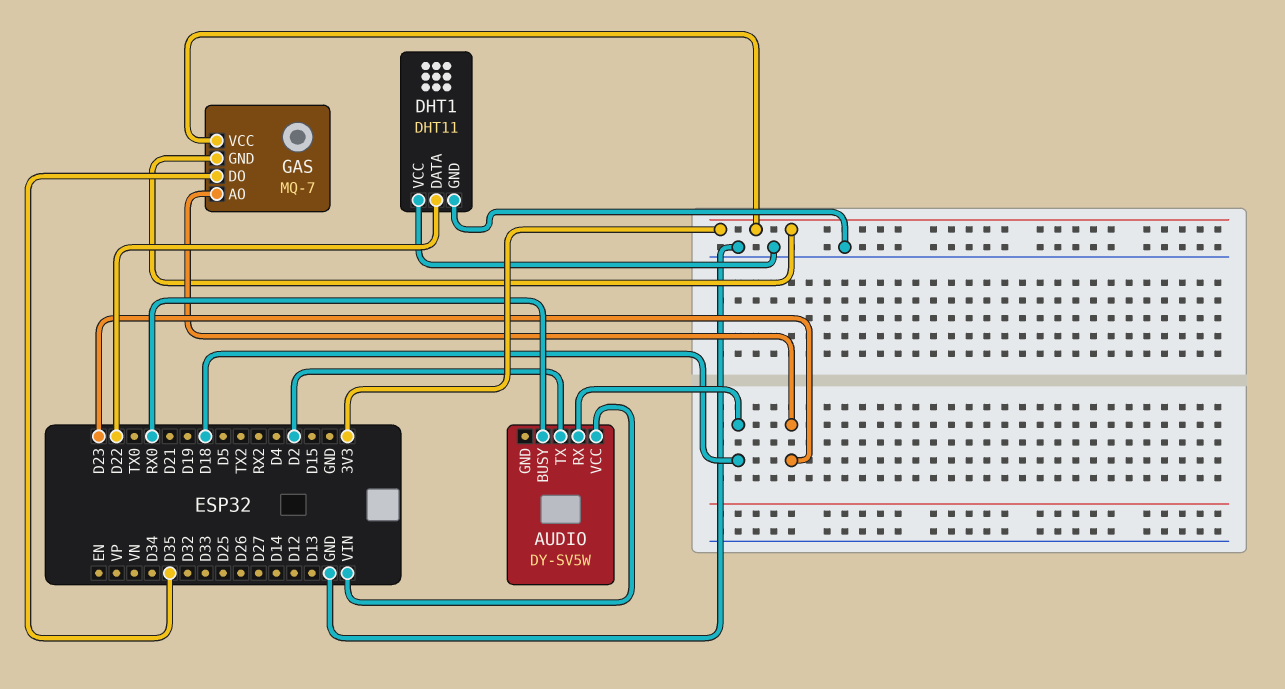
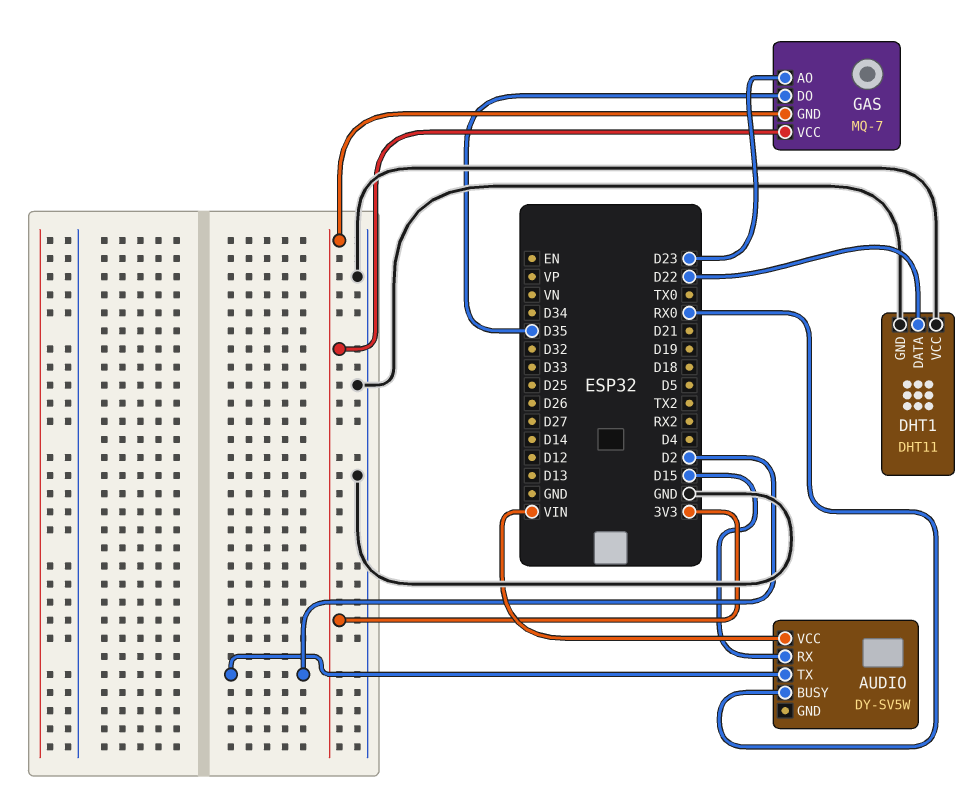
AUDIO pin RX: D18 -> D15

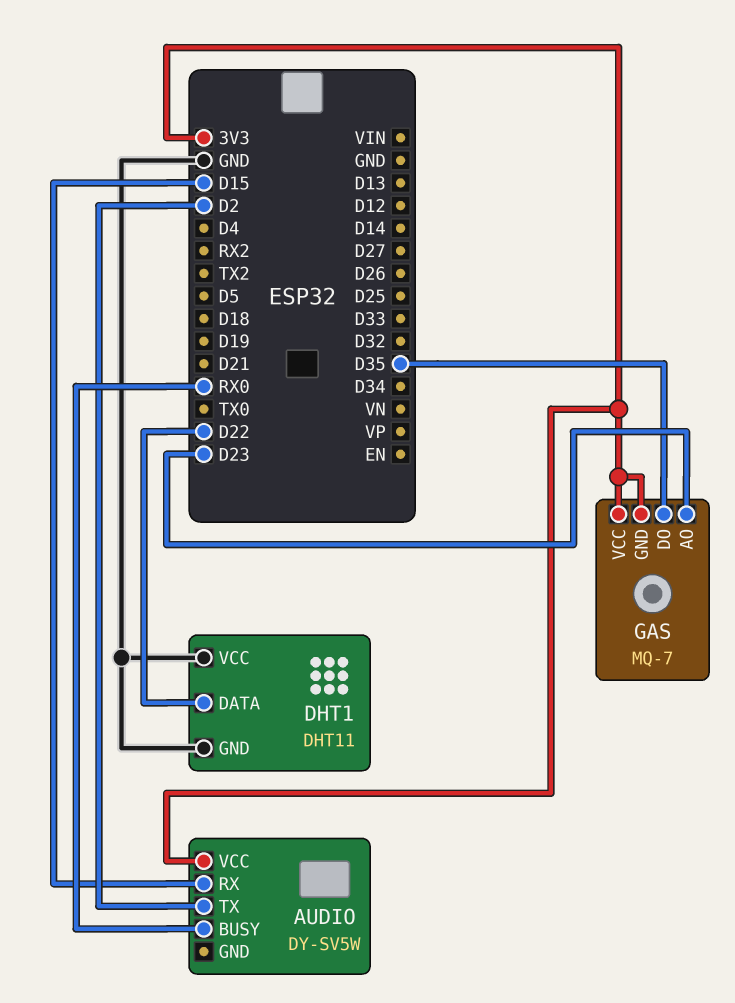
AUDIO pin VCC: VIN -> 3V3

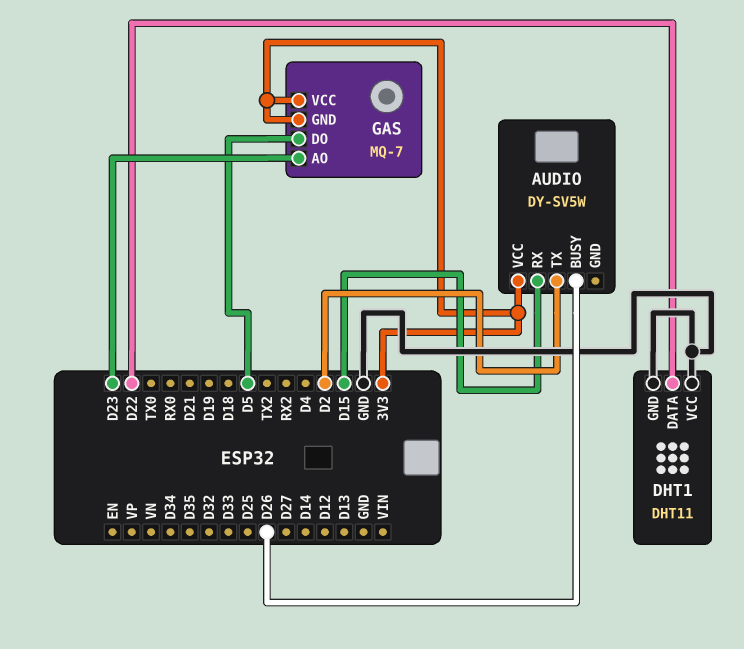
AUDIO pin BUSY: RX0 -> D26
GAS pin DO: D35 -> D5

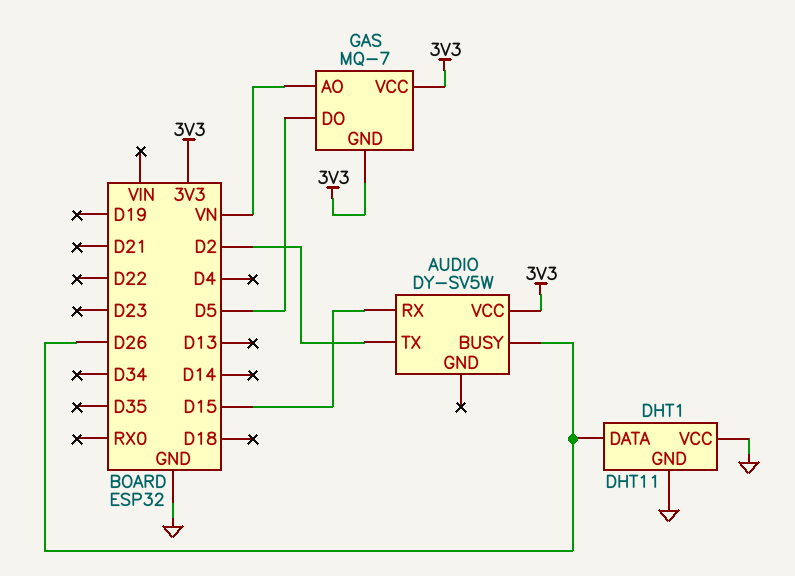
DHT1 pin DATA: D22 -> D26
GAS pin AO: D23 -> VN

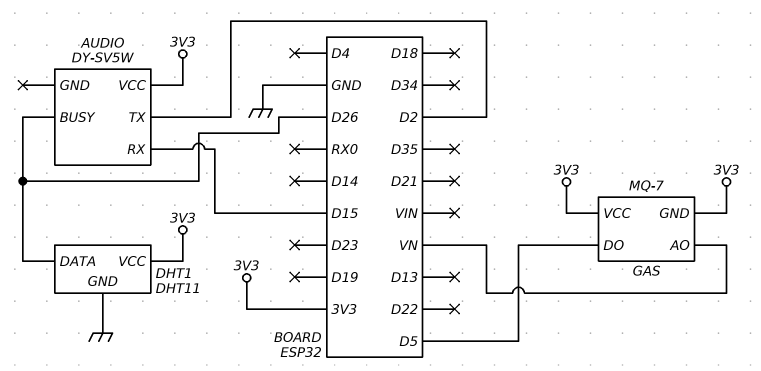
DHT1 pin VCC: GND -> 3V3

